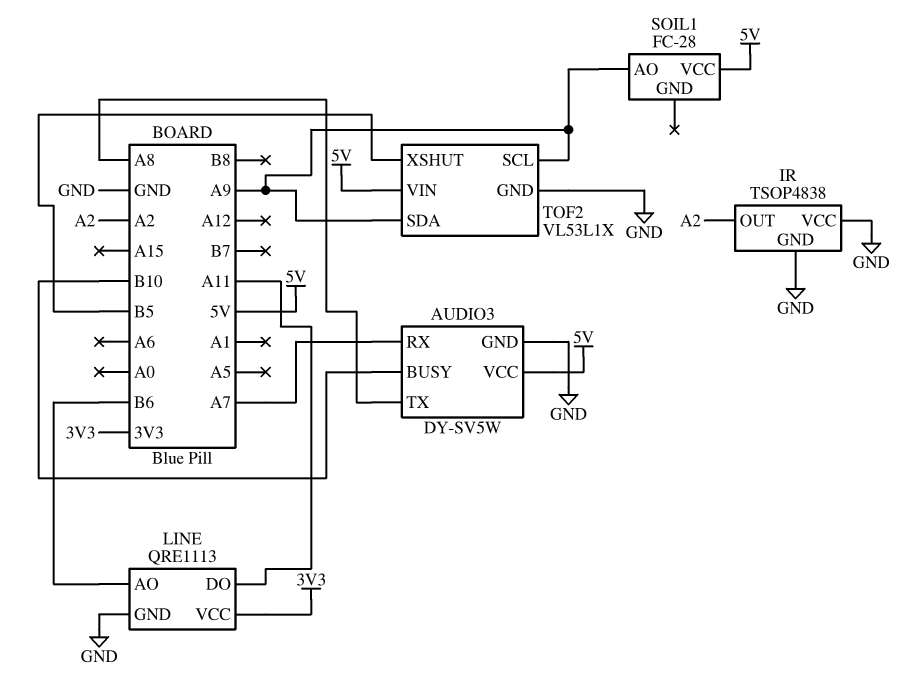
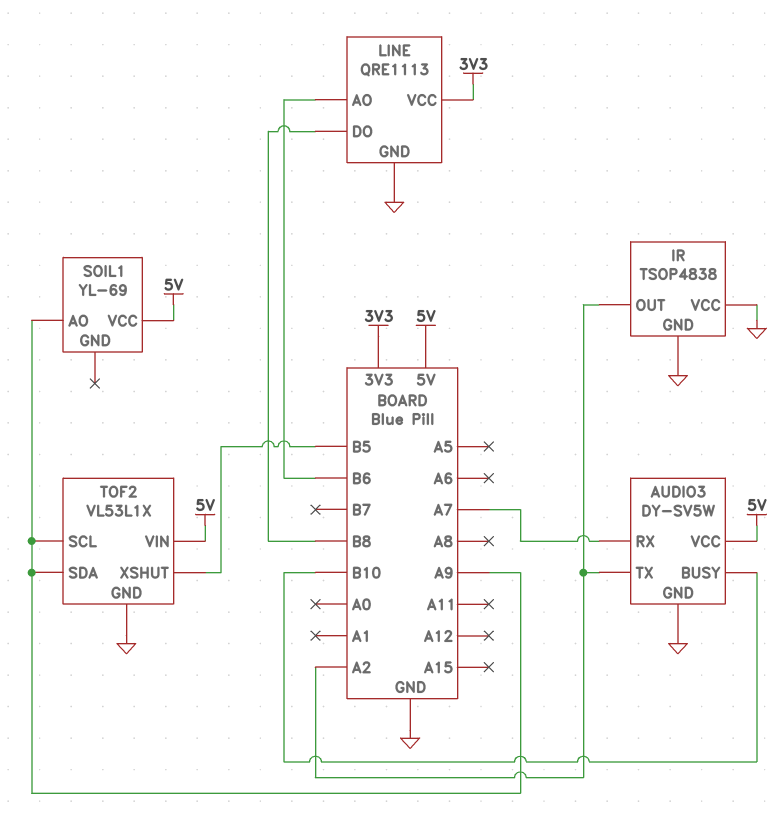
AUDIO3 pin TX: A8 -> A2
LINE pin DO: A11 -> B8
SOIL1: FC-28 -> YL-69

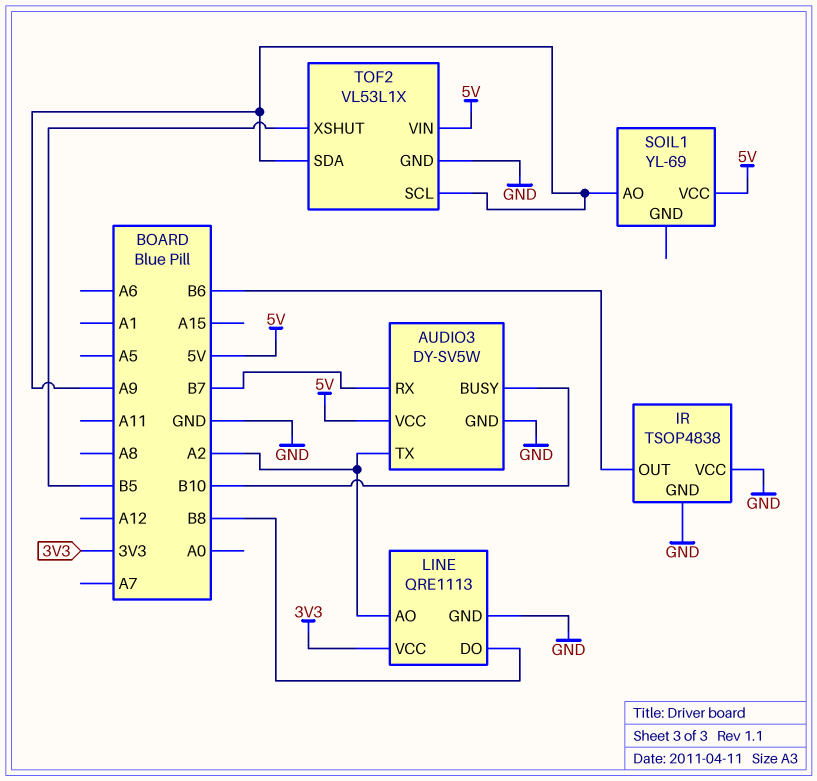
AUDIO3 pin RX: A7 -> B7
IR pin OUT: A2 -> B6
LINE pin AO: B6 -> A2

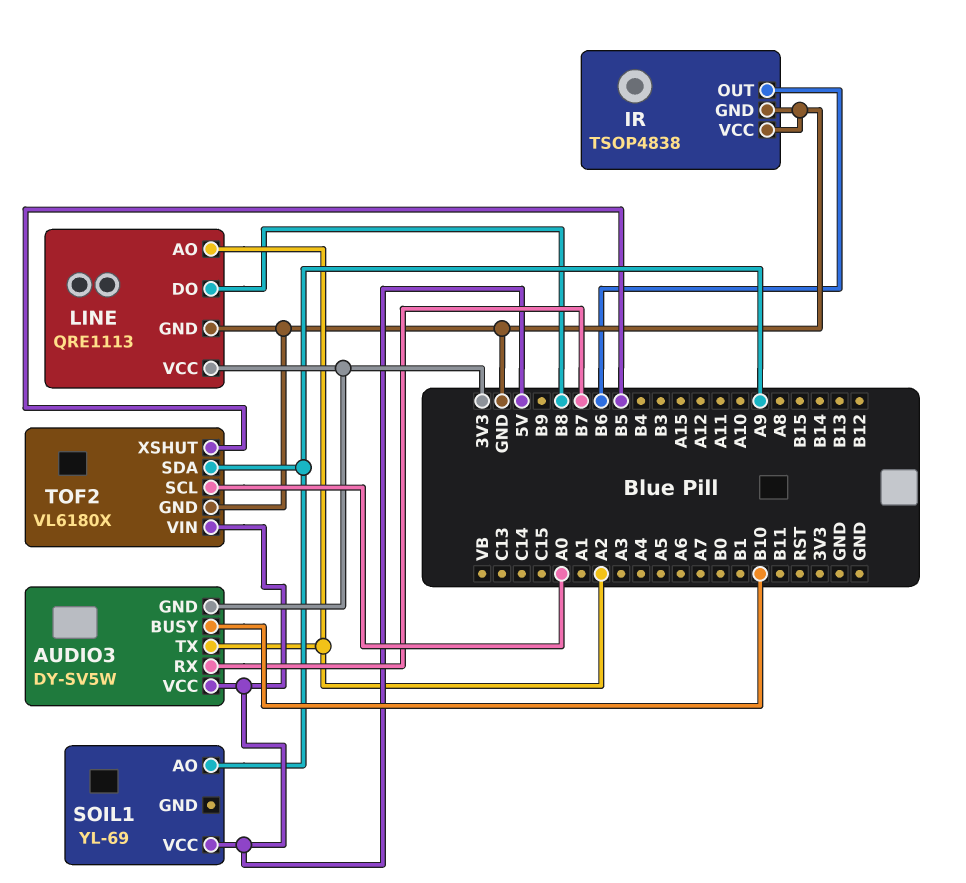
AUDIO3 pin GND: GND -> 3V3
TOF2: VL53L1X -> VL6180X
TOF2 pin SCL: A9 -> A0

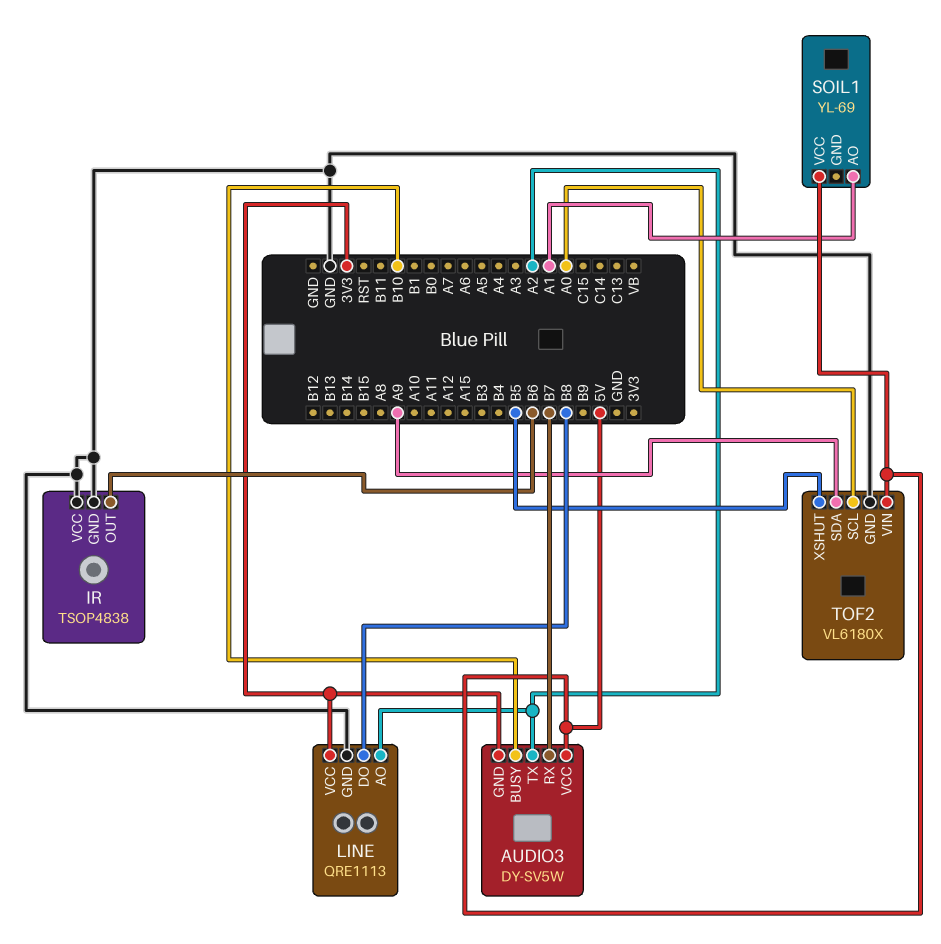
SOIL1 pin AO: A9 -> A1

